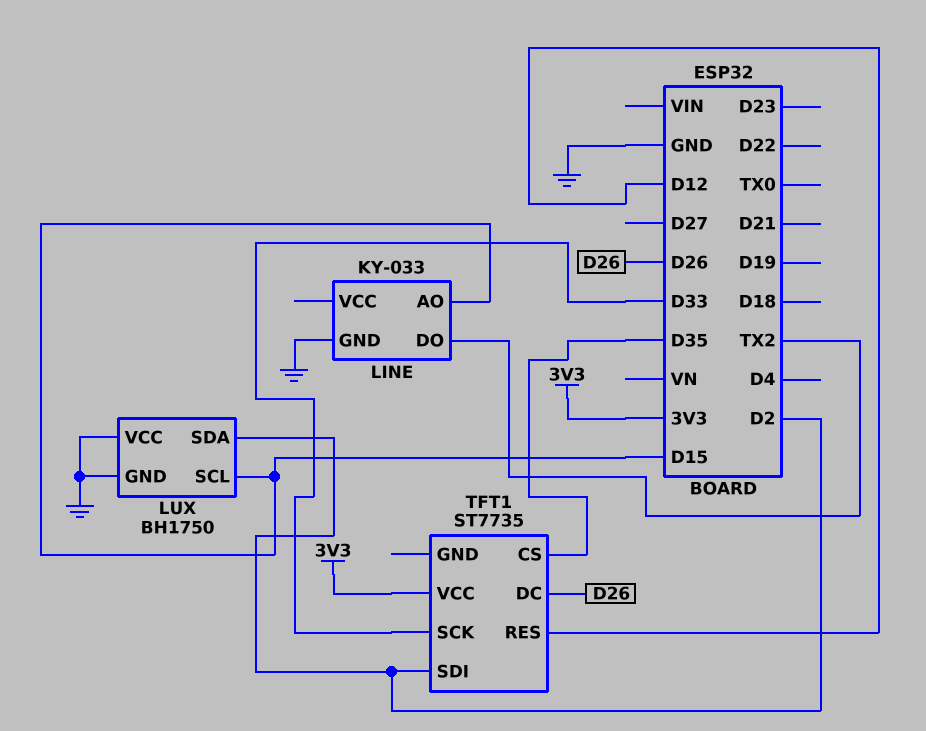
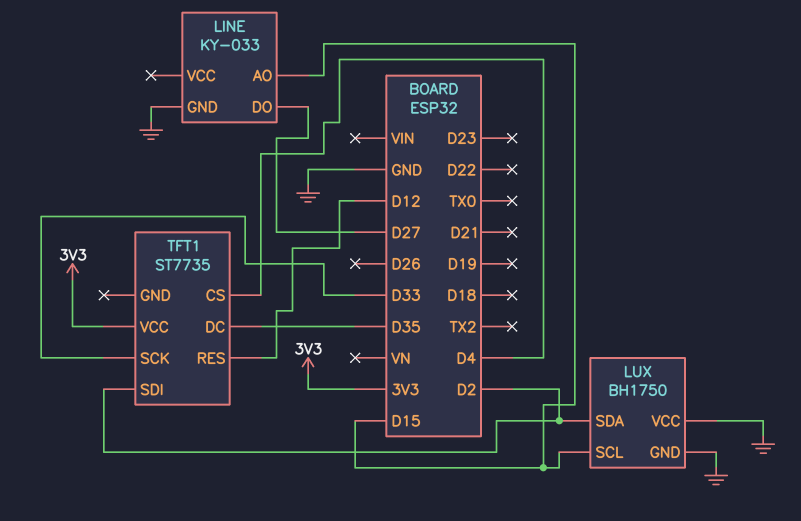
LINE pin DO: TX2 -> D27
TFT1 pin CS: D35 -> D4
TFT1 pin DC: D26 -> D35

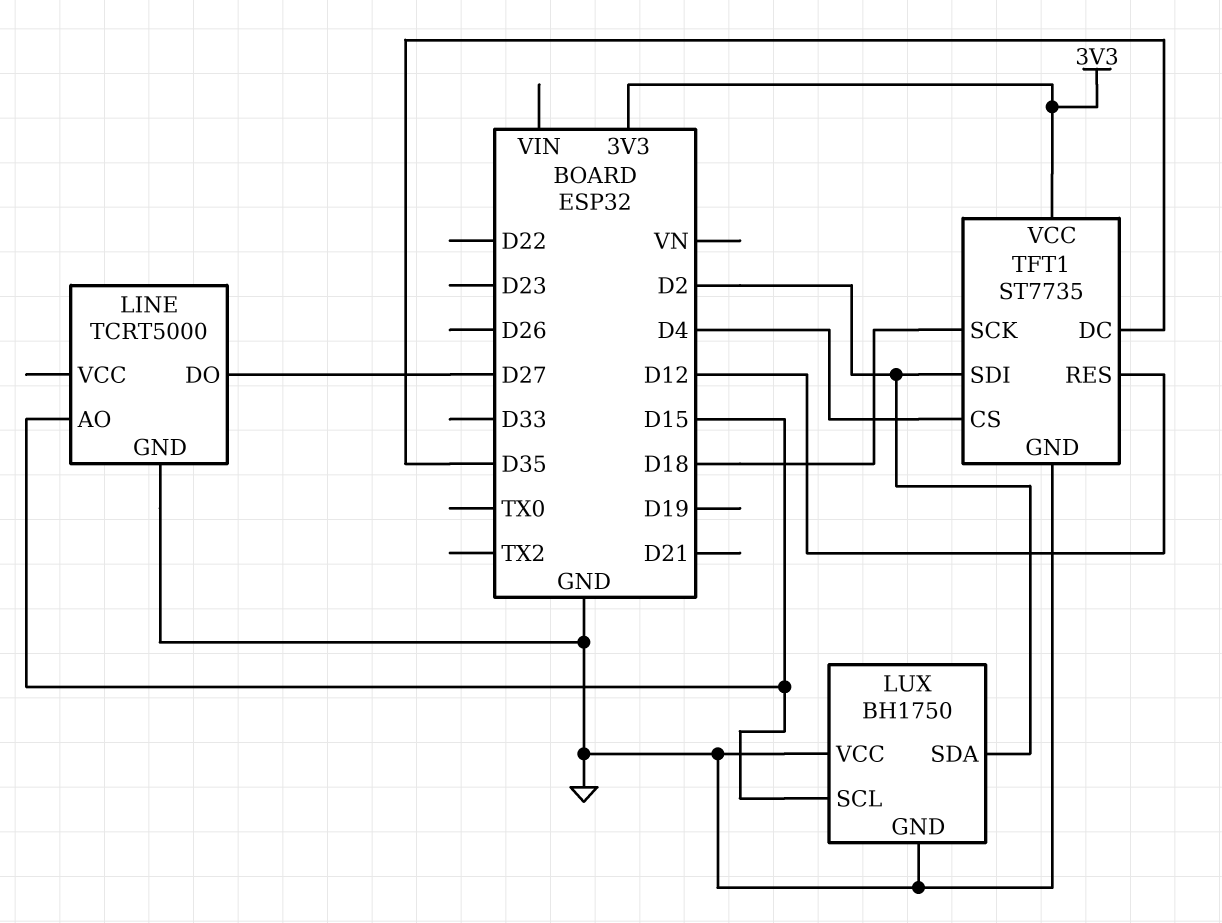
LINE: KY-033 -> TCRT5000
TFT1 pin GND: none -> GND
TFT1 pin SCK: D33 -> D18

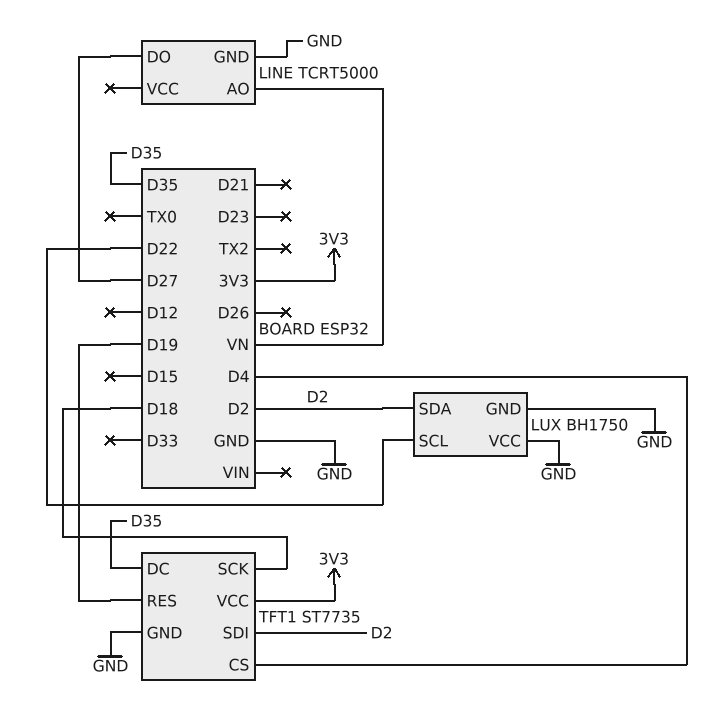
LINE pin AO: D15 -> VN
LUX pin SCL: D15 -> D22
TFT1 pin RES: D12 -> D19

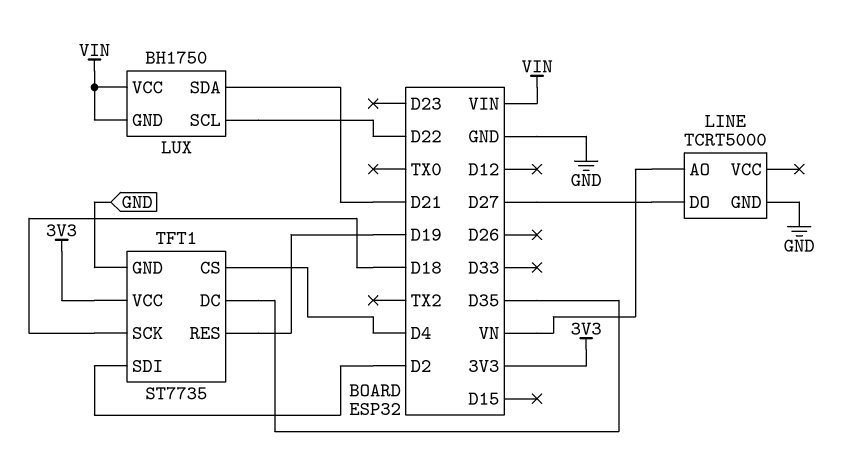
LUX pin GND: GND -> VIN
LUX pin SDA: D2 -> D21
LUX pin VCC: GND -> VIN

